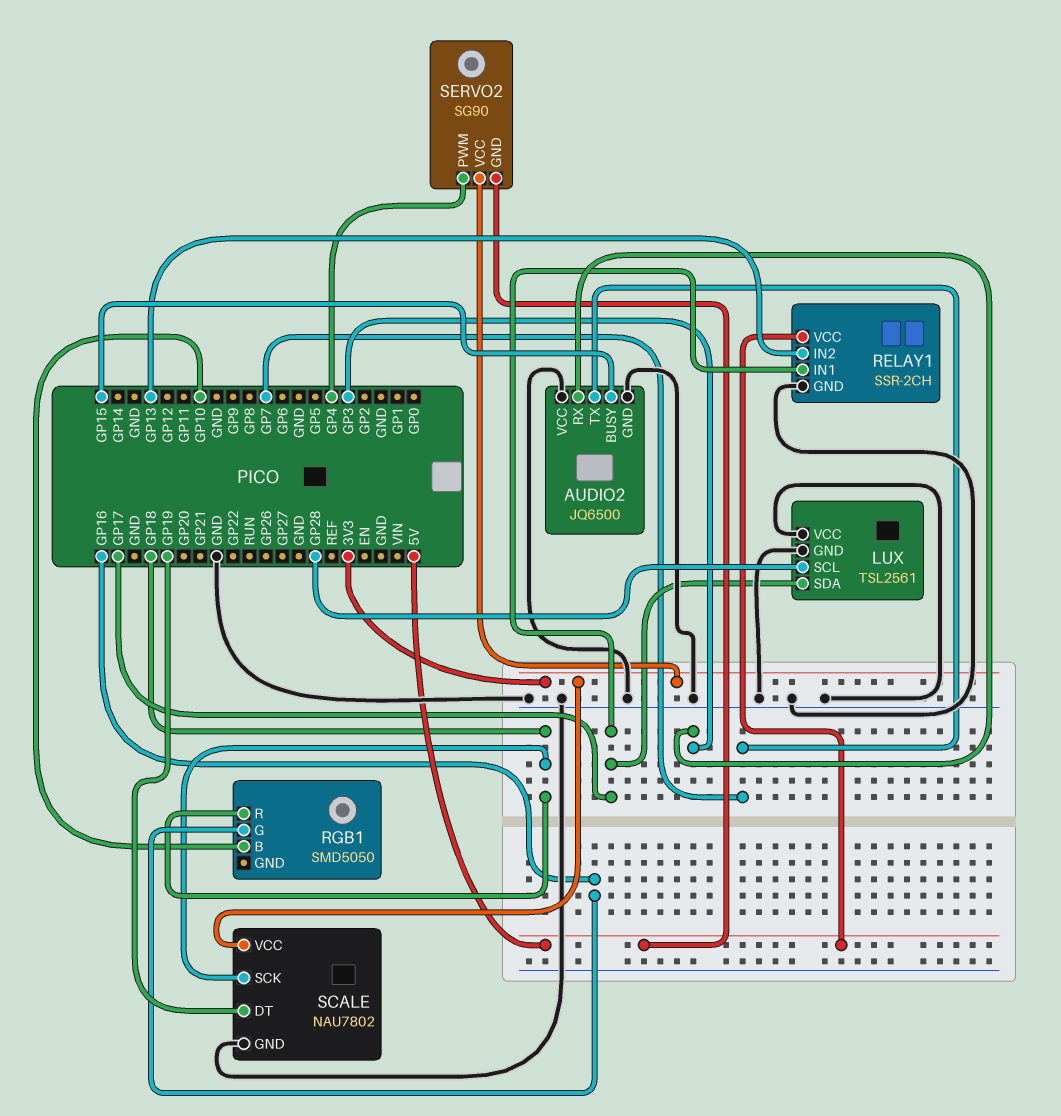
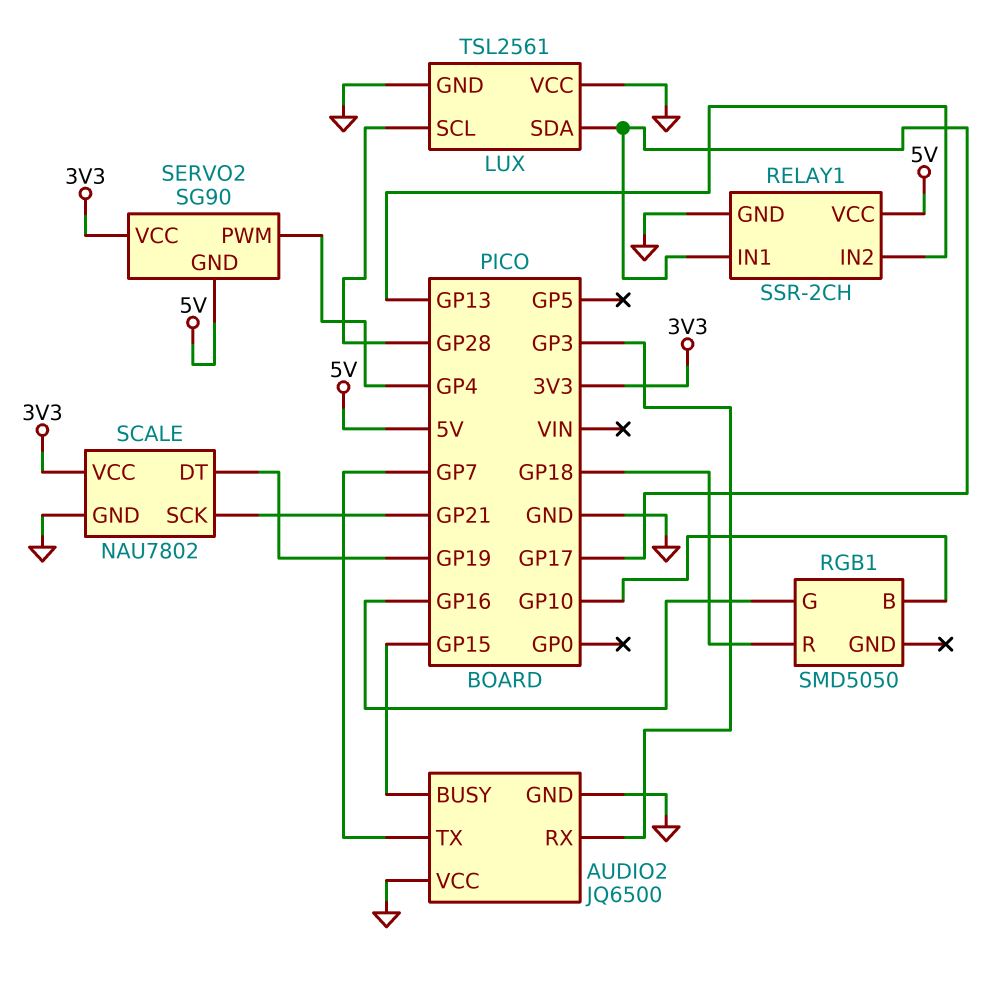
SCALE pin SCK: GP18 -> GP21

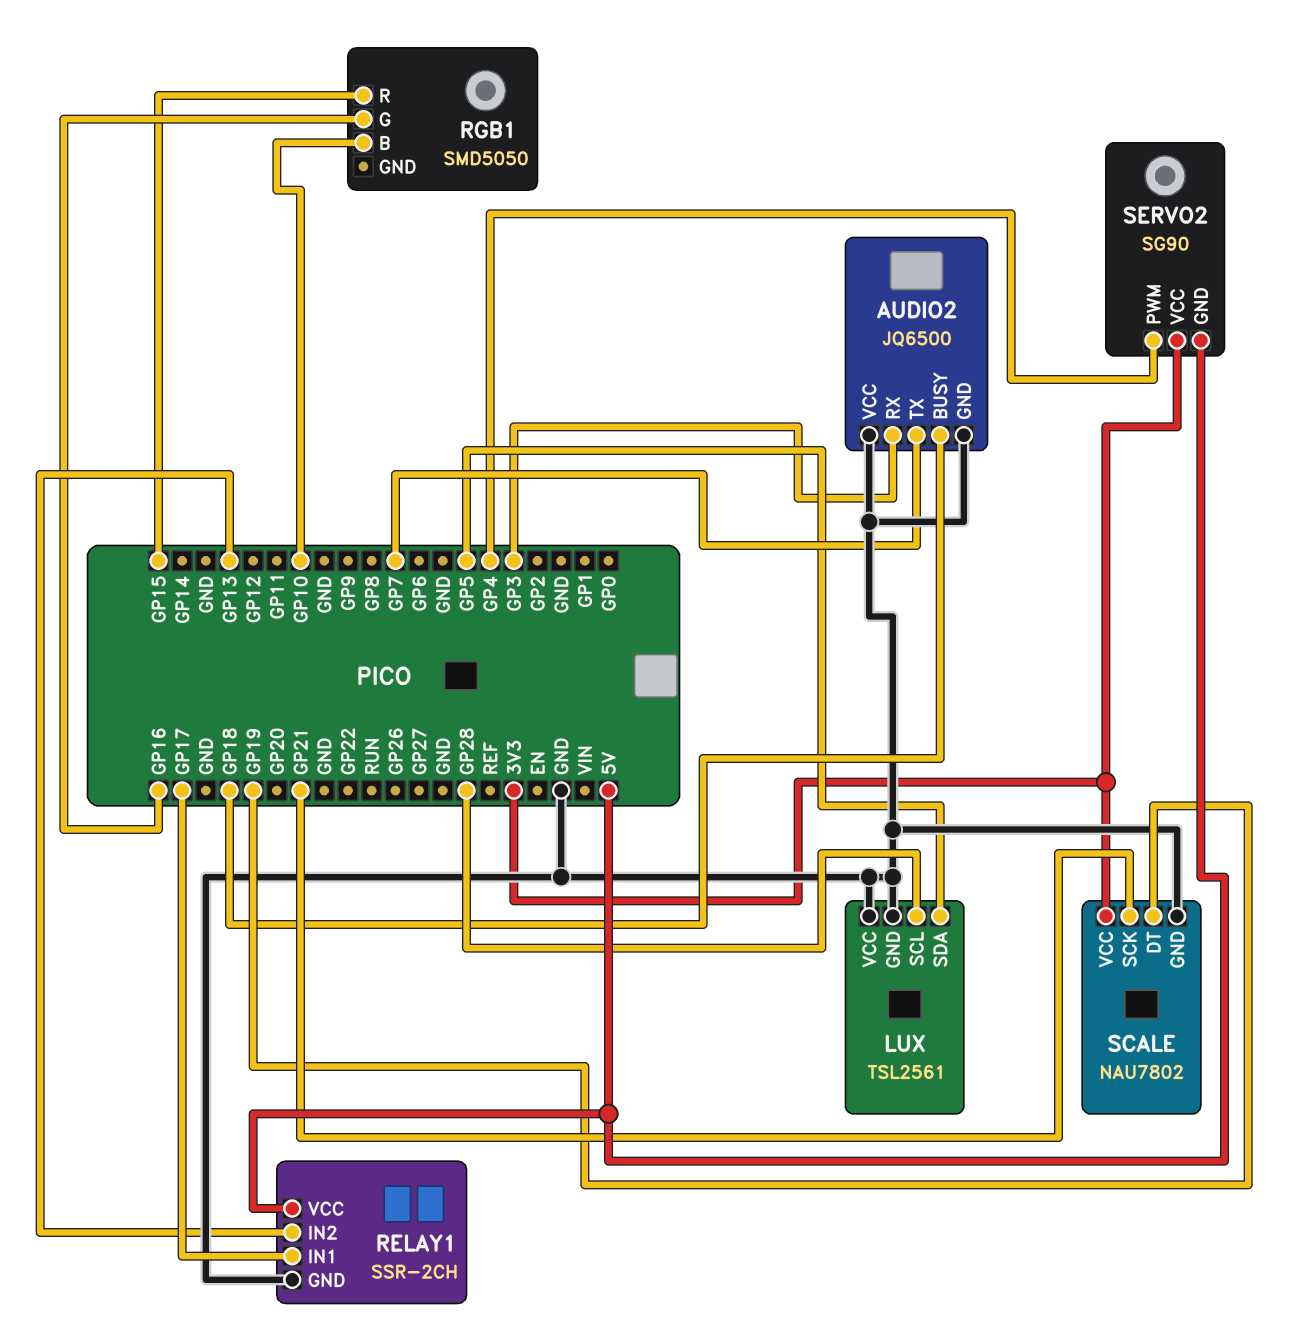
AUDIO2 pin BUSY: GP15 -> GP18
LUX pin SDA: GP17 -> GP5
RGB1 pin R: GP18 -> GP15

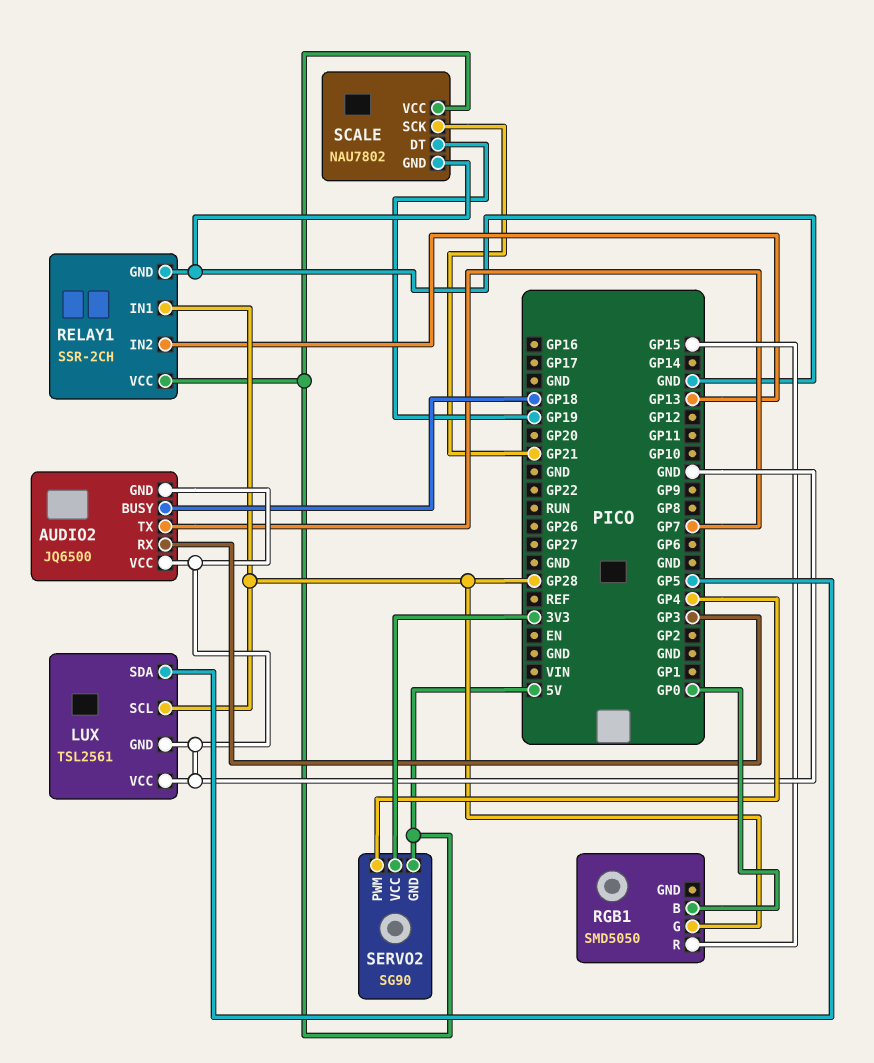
RELAY1 pin IN1: GP17 -> GP28
RGB1 pin B: GP10 -> GP0
RGB1 pin G: GP16 -> GP28
SCALE pin VCC: 3V3 -> 5V

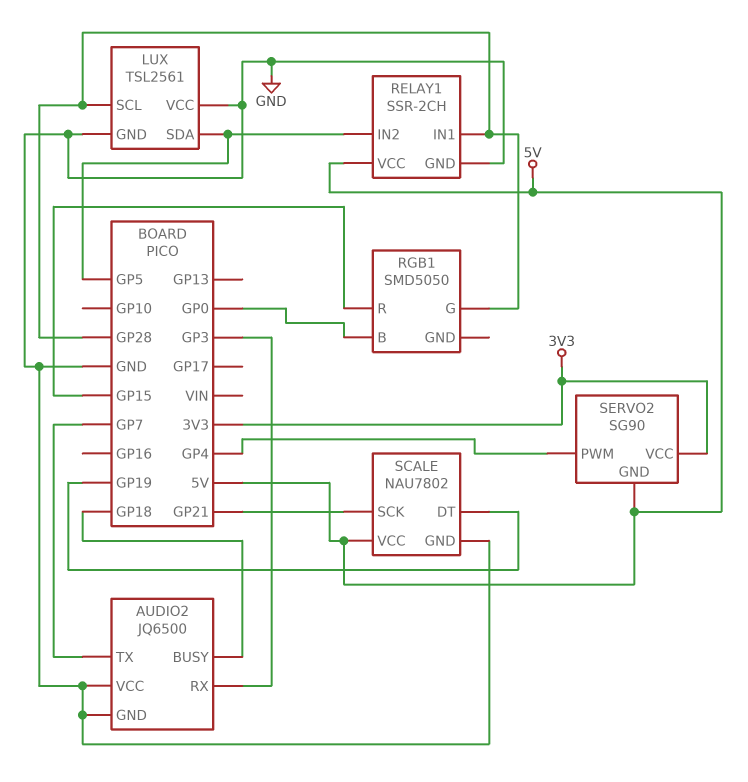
RELAY1 pin IN2: GP13 -> GP5

